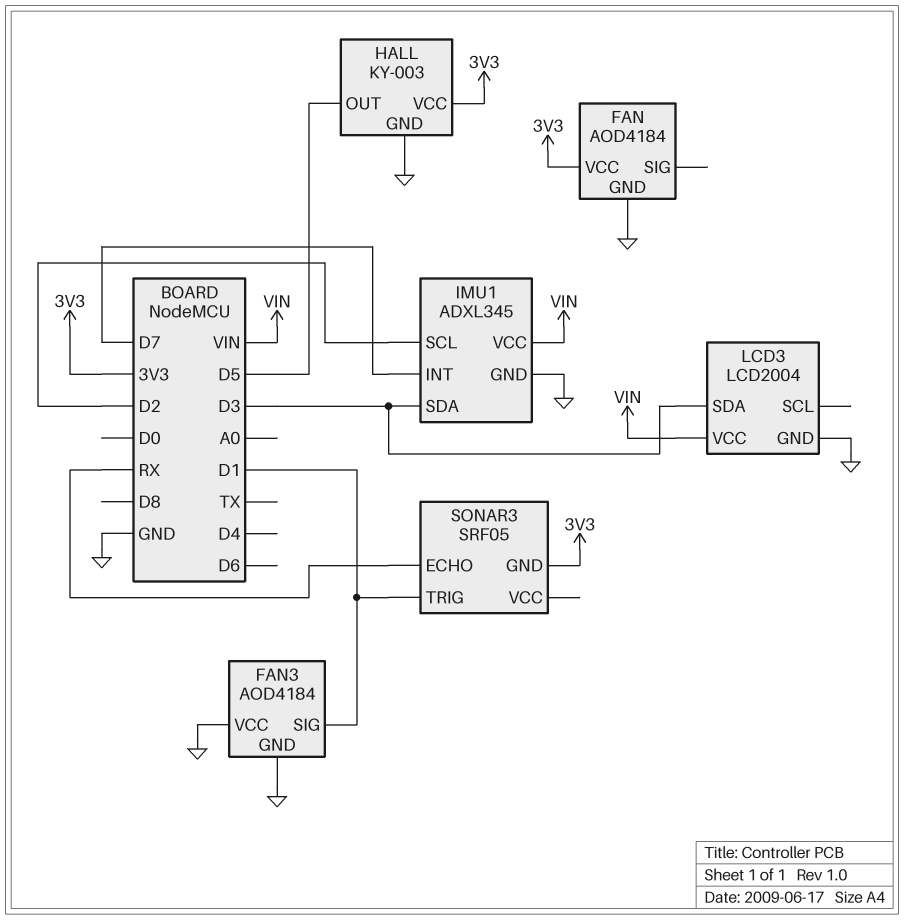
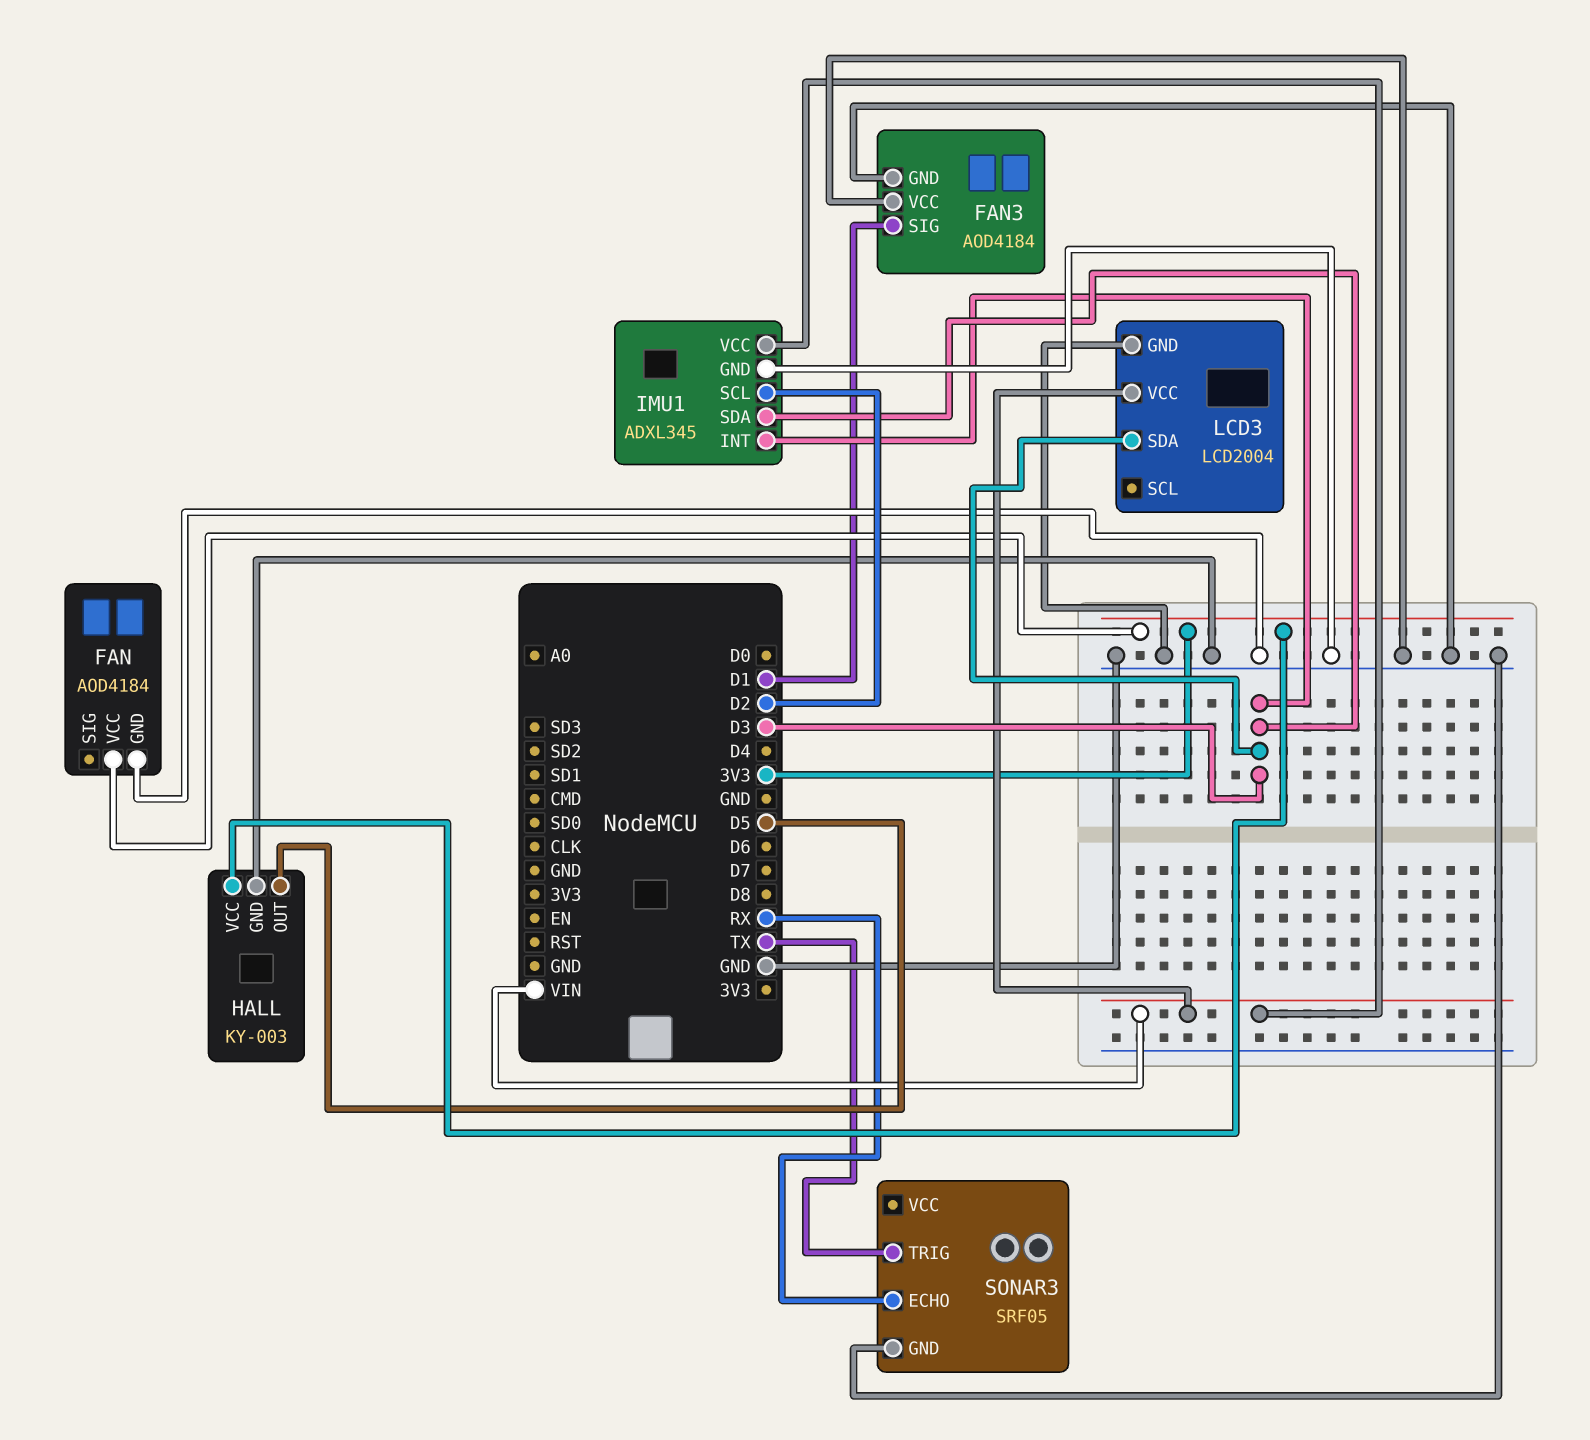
IMU1 pin INT: D7 -> D3
SONAR3 pin GND: 3V3 -> GND
SONAR3 pin TRIG: D1 -> TX

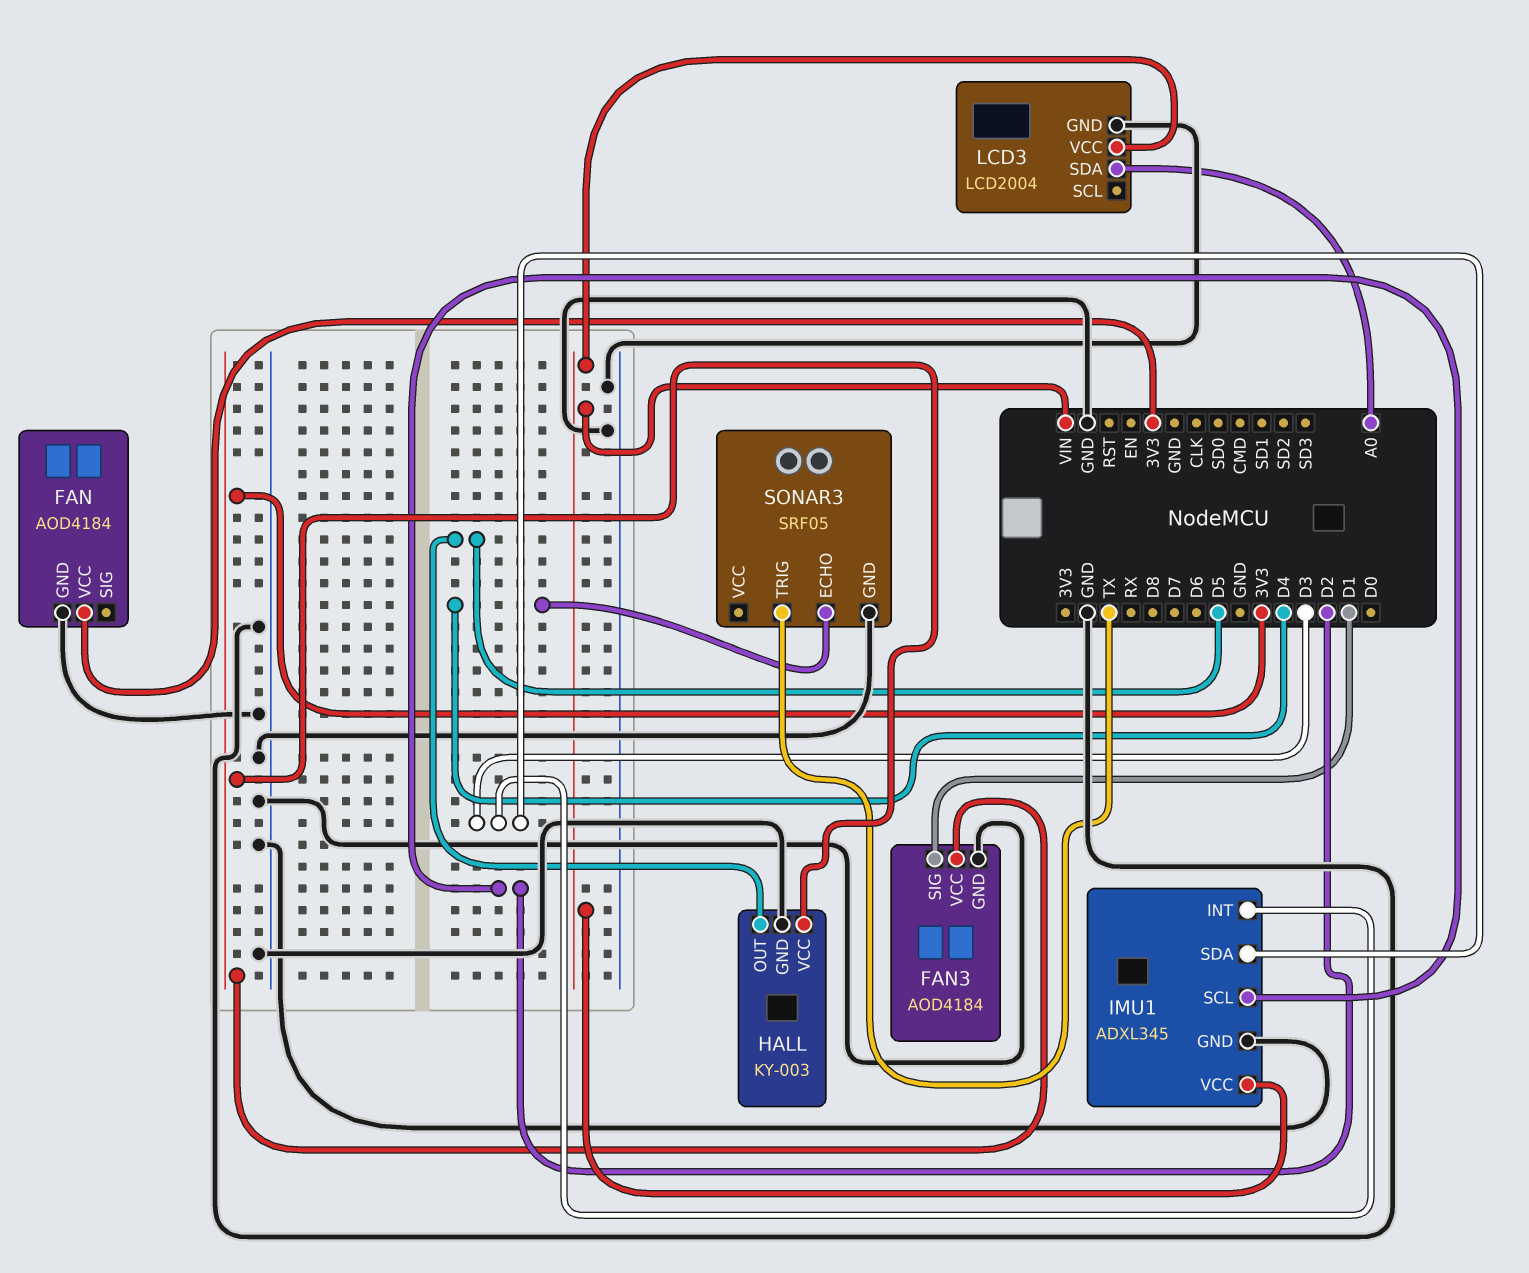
FAN3 pin VCC: GND -> 3V3
LCD3 pin SDA: D3 -> A0
SONAR3 pin ECHO: RX -> D4

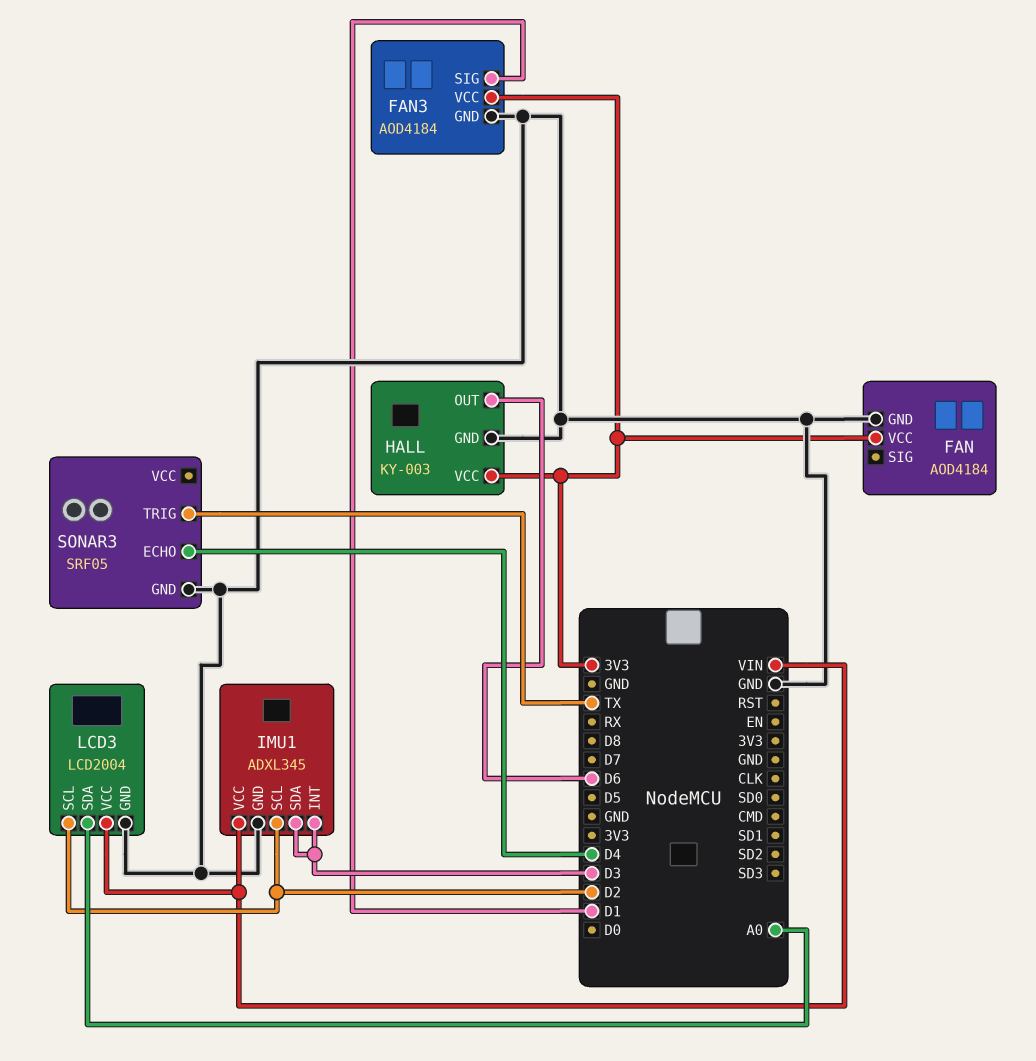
HALL pin OUT: D5 -> D6
LCD3 pin SCL: none -> D2

